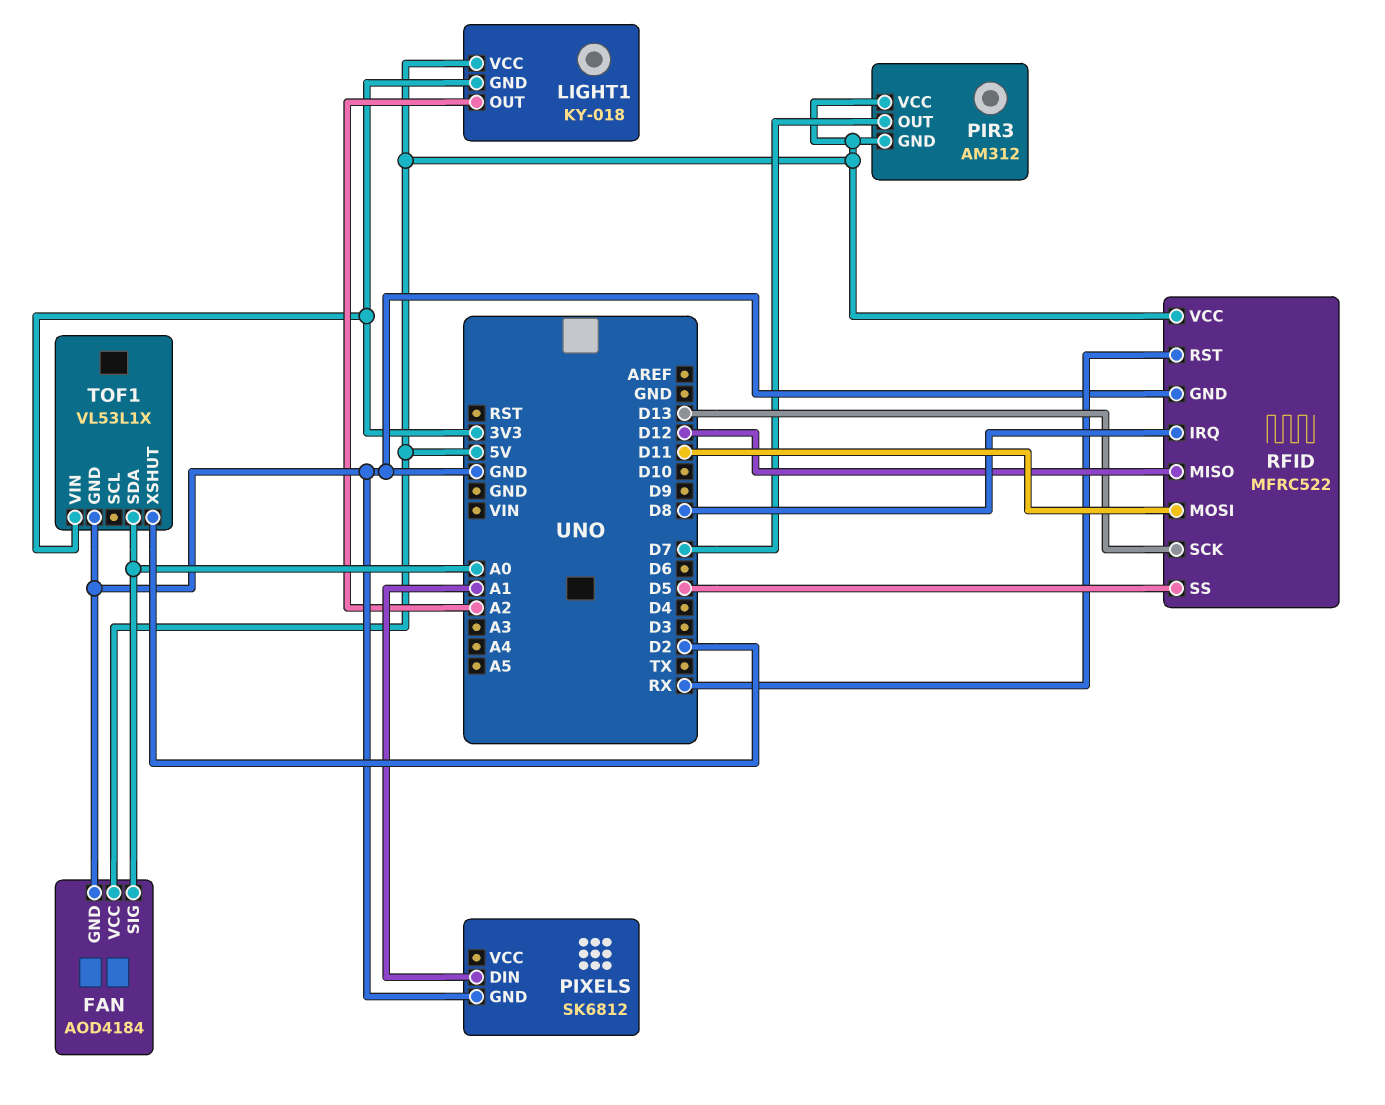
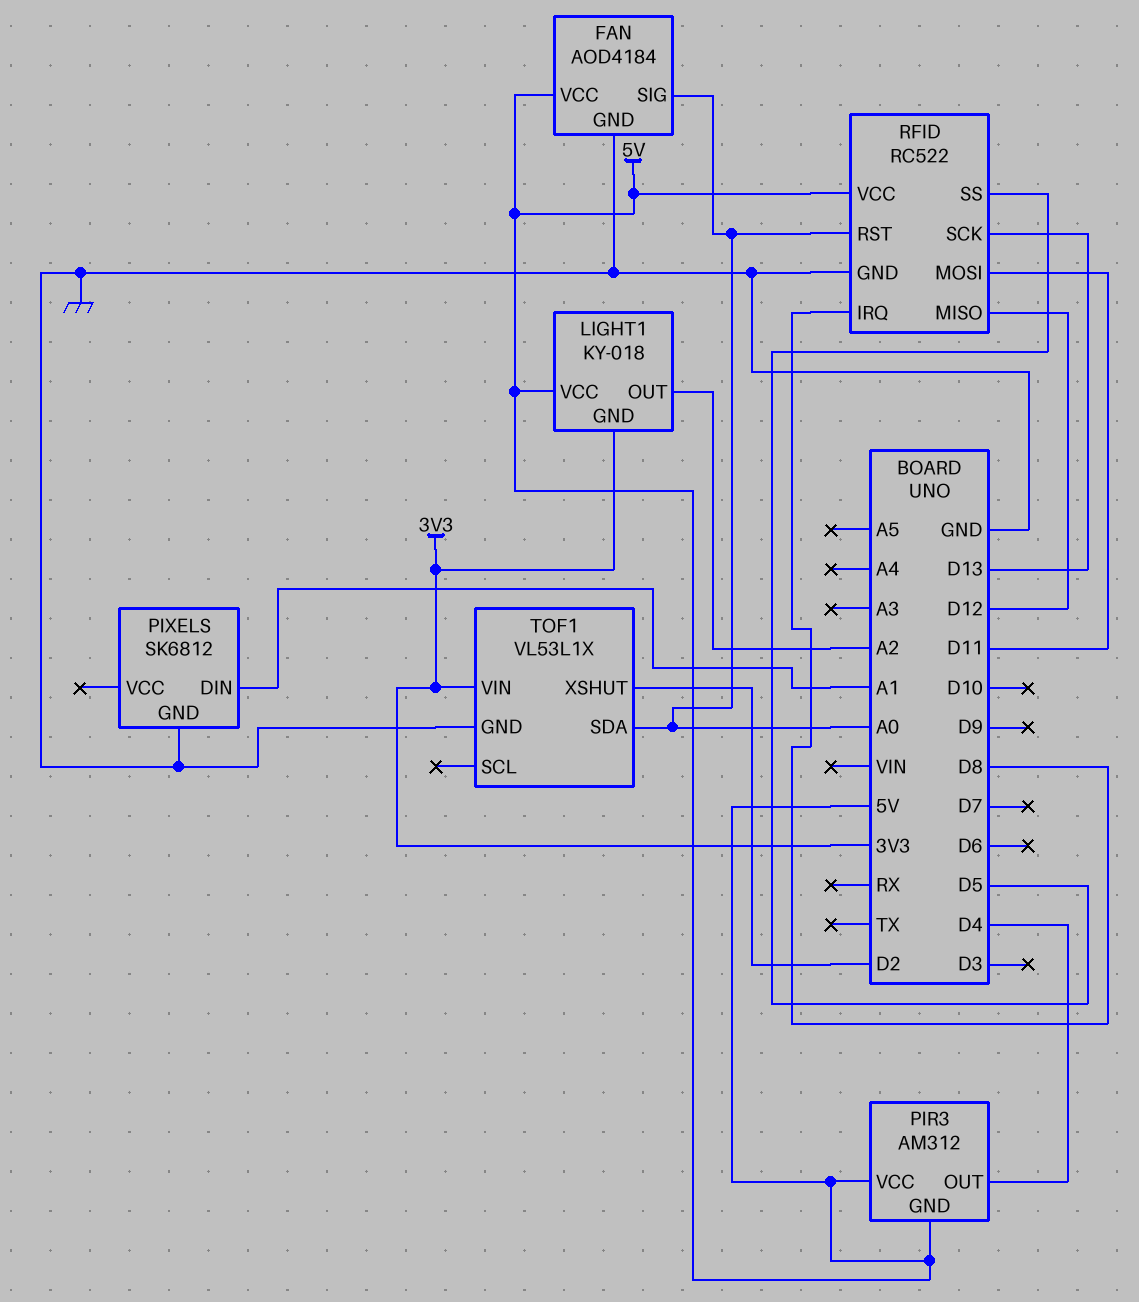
PIR3 pin OUT: D7 -> D4
RFID: MFRC522 -> RC522
RFID pin RST: RX -> A0

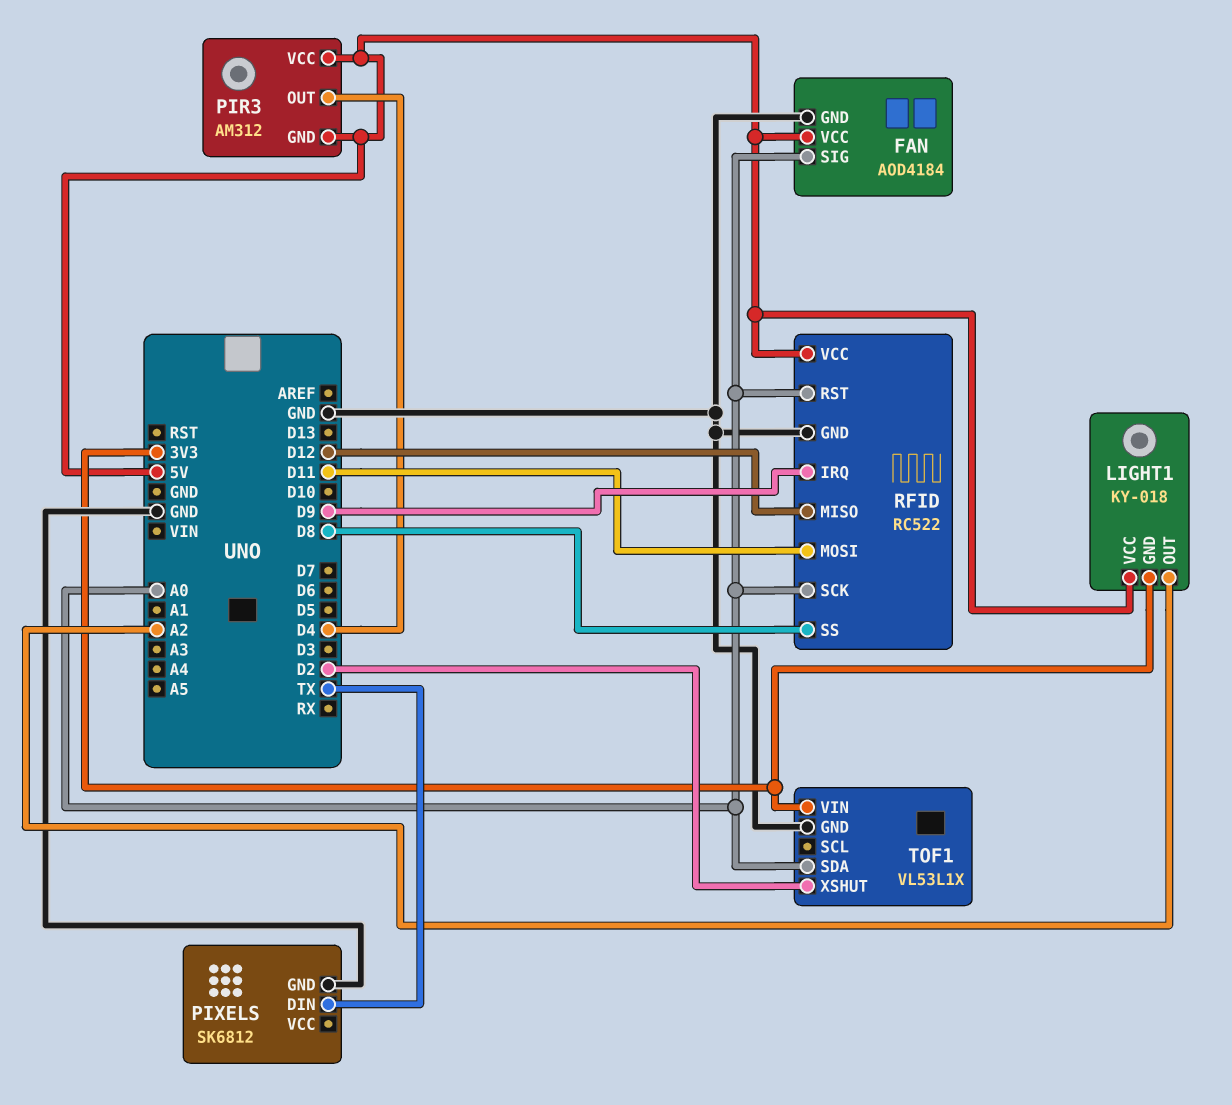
PIXELS pin DIN: A1 -> TX
RFID pin IRQ: D8 -> D9
RFID pin SCK: D13 -> A0
RFID pin SS: D5 -> D8

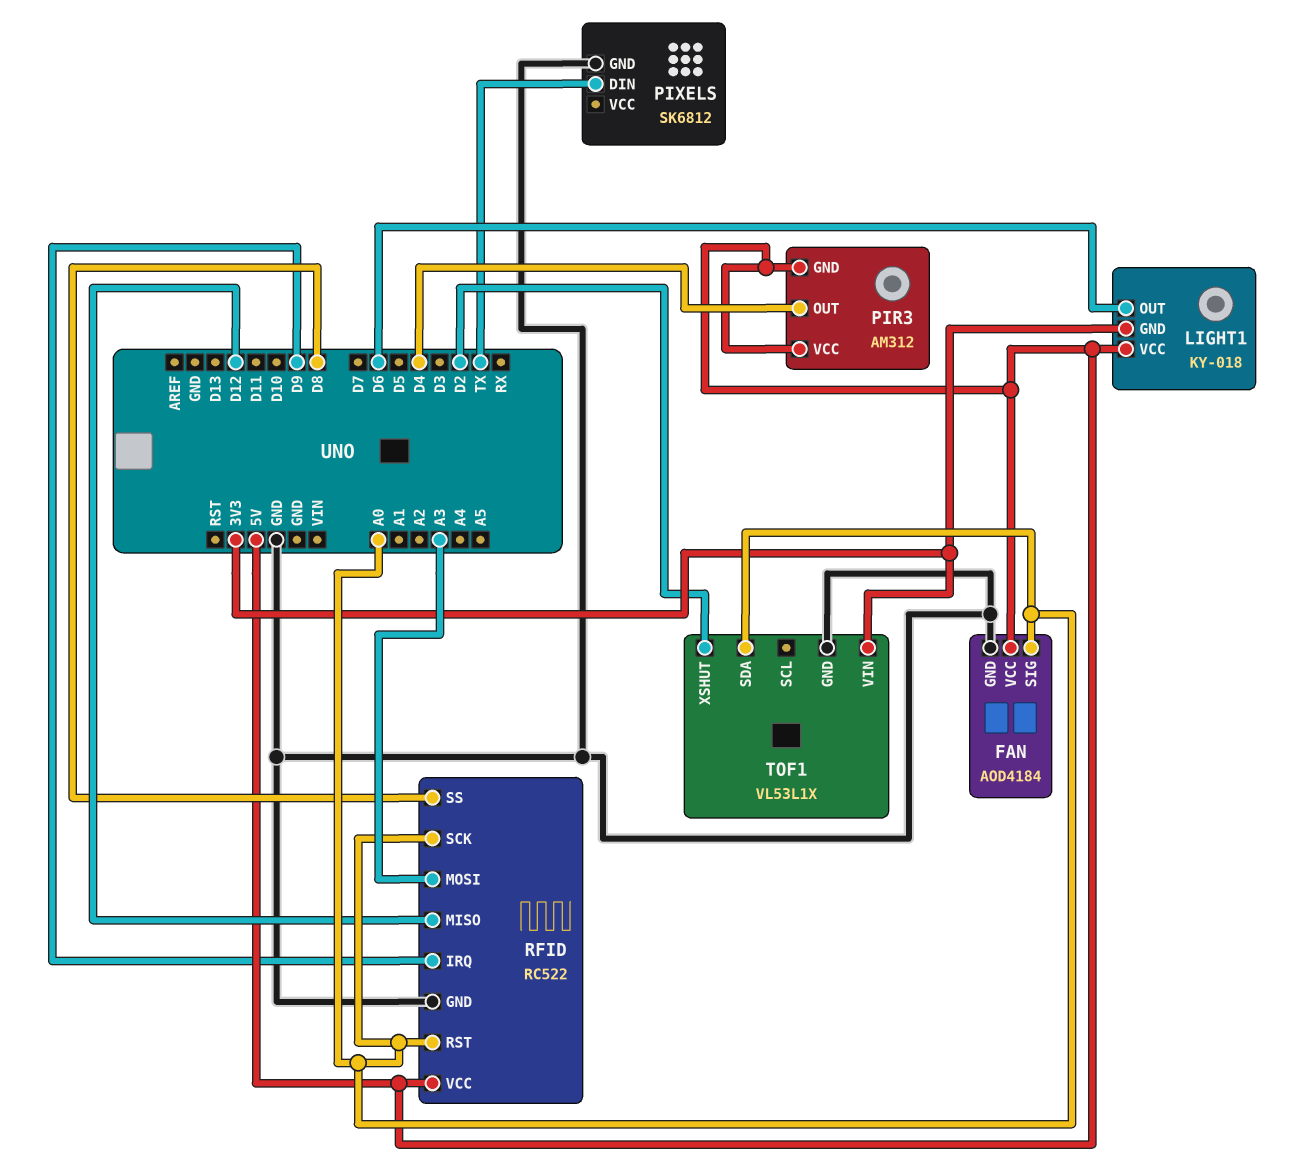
LIGHT1 pin OUT: A2 -> D6
RFID pin MOSI: D11 -> A3

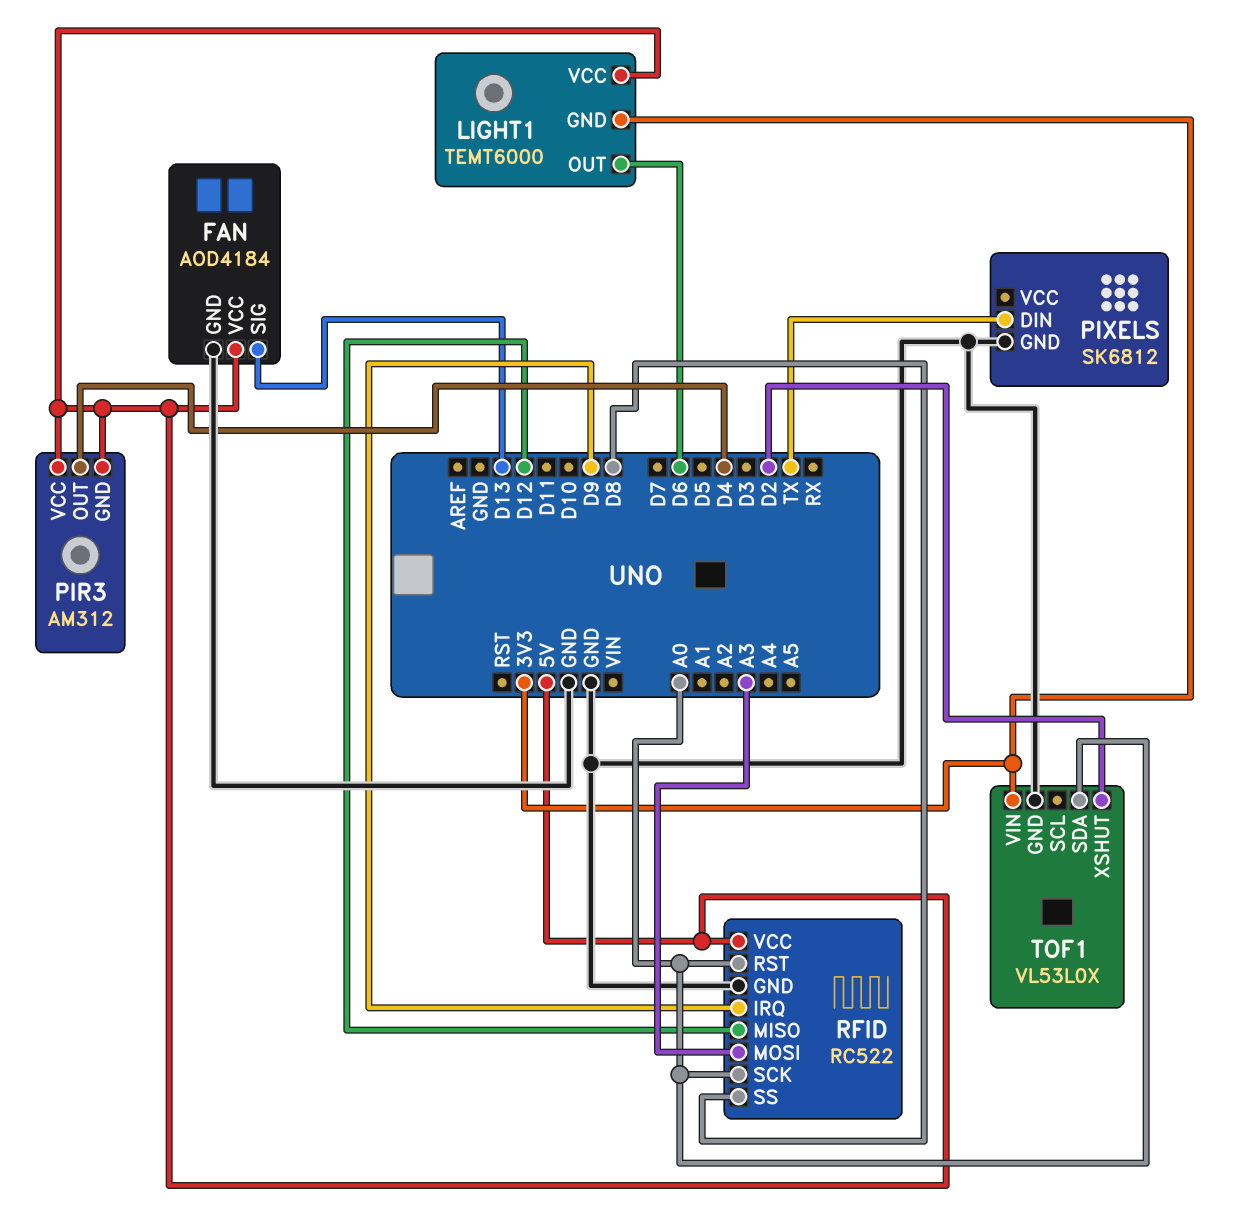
FAN pin SIG: A0 -> D13
LIGHT1: KY-018 -> TEMT6000
TOF1: VL53L1X -> VL53L0X

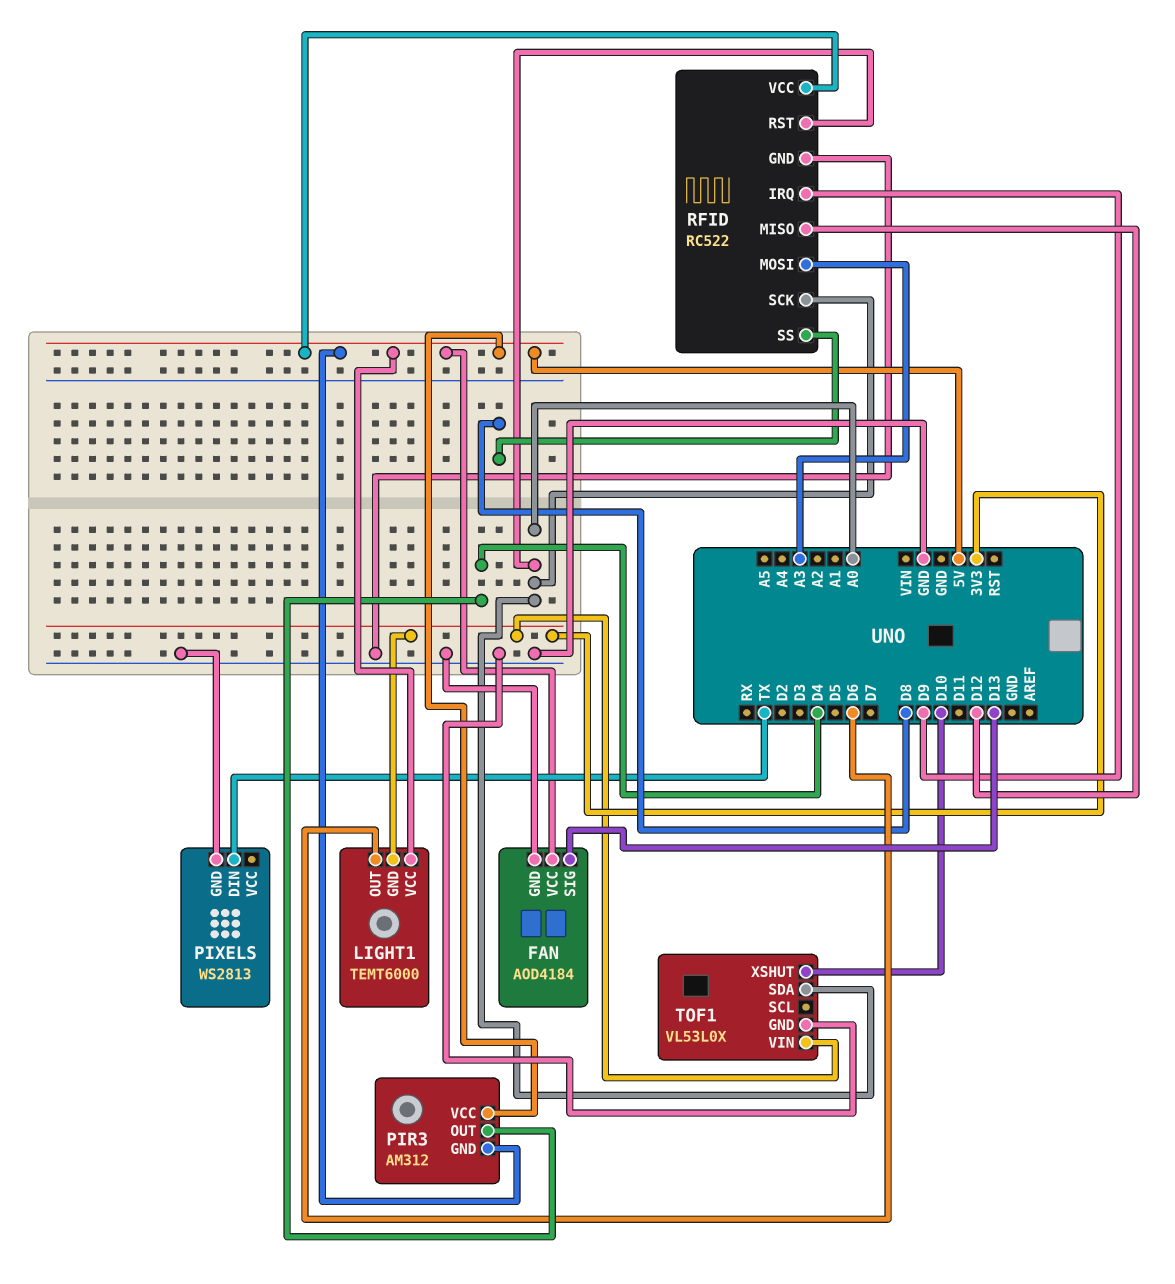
PIXELS: SK6812 -> WS2813
TOF1 pin XSHUT: D2 -> D10

